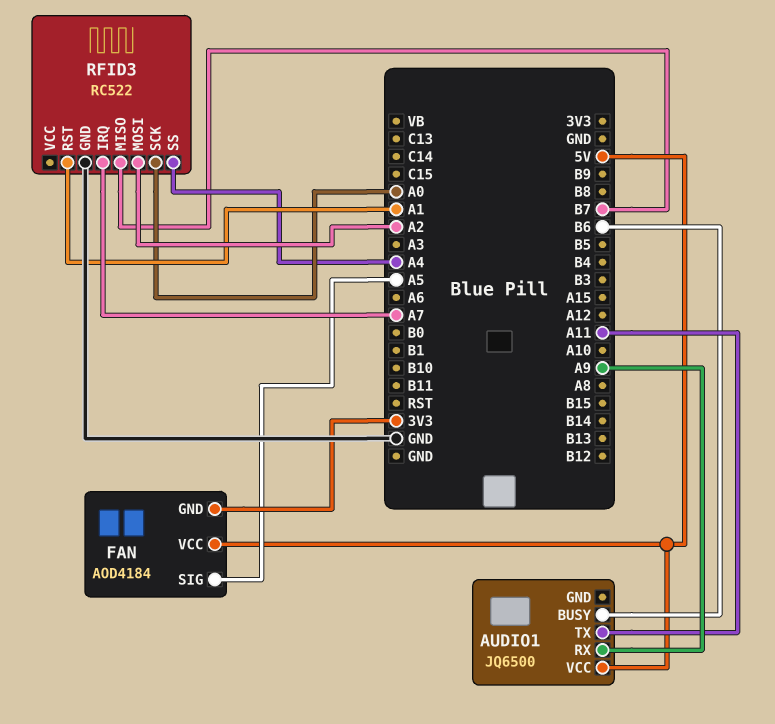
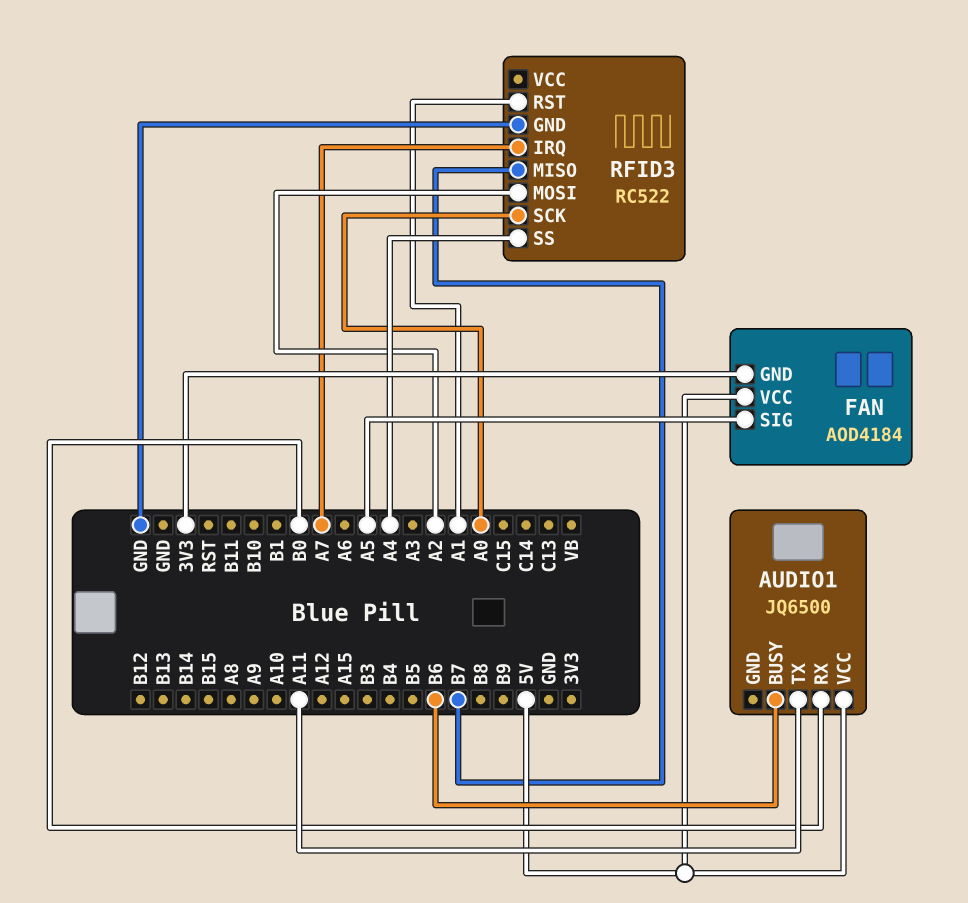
AUDIO1 pin RX: A9 -> B0

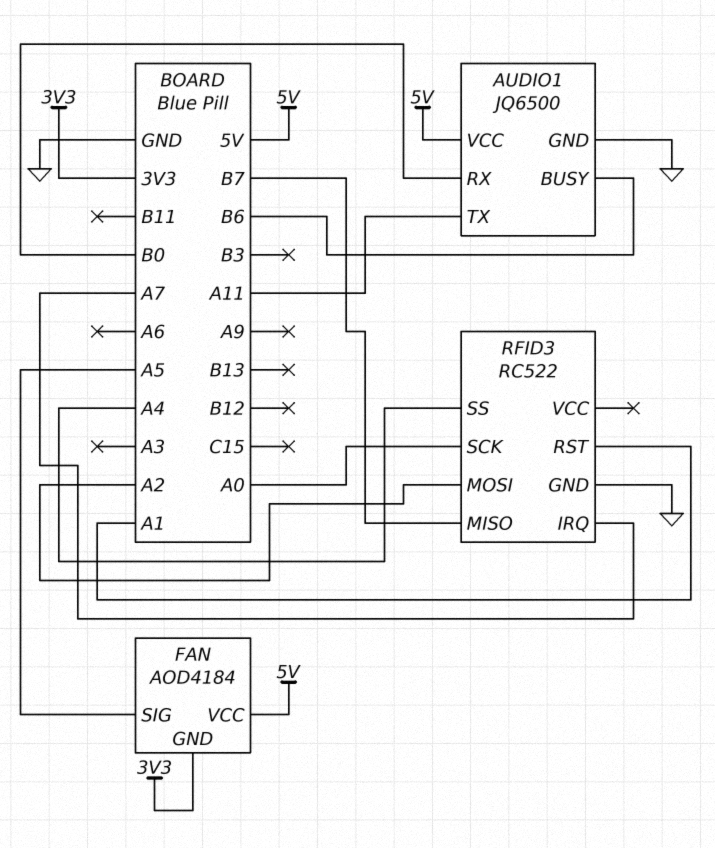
AUDIO1 pin GND: none -> GND

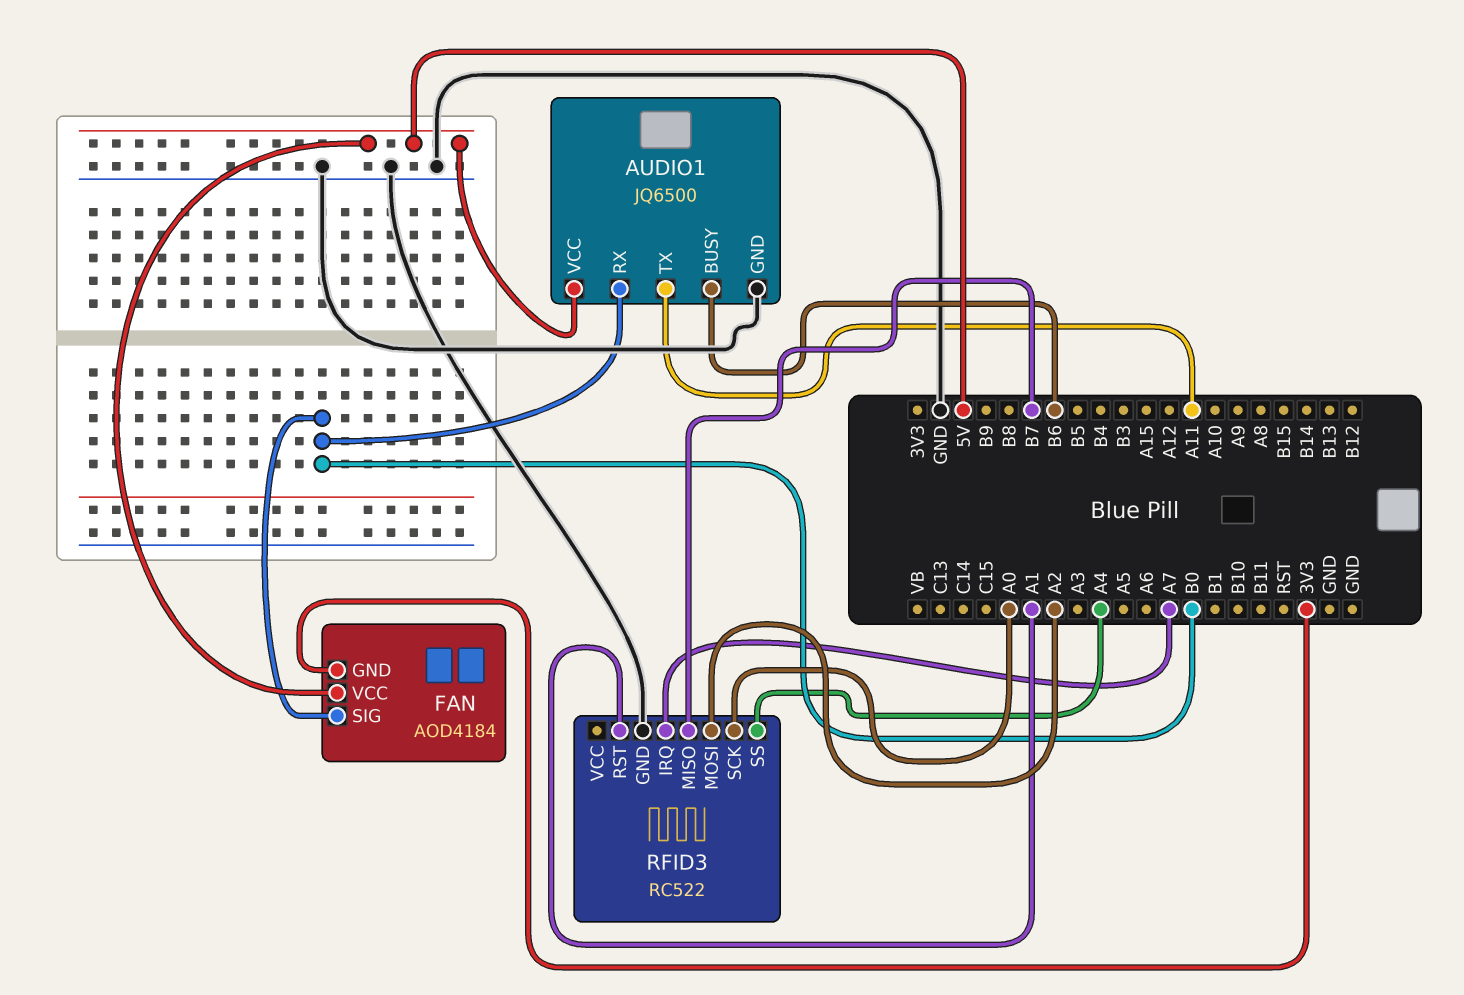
FAN pin SIG: A5 -> B0

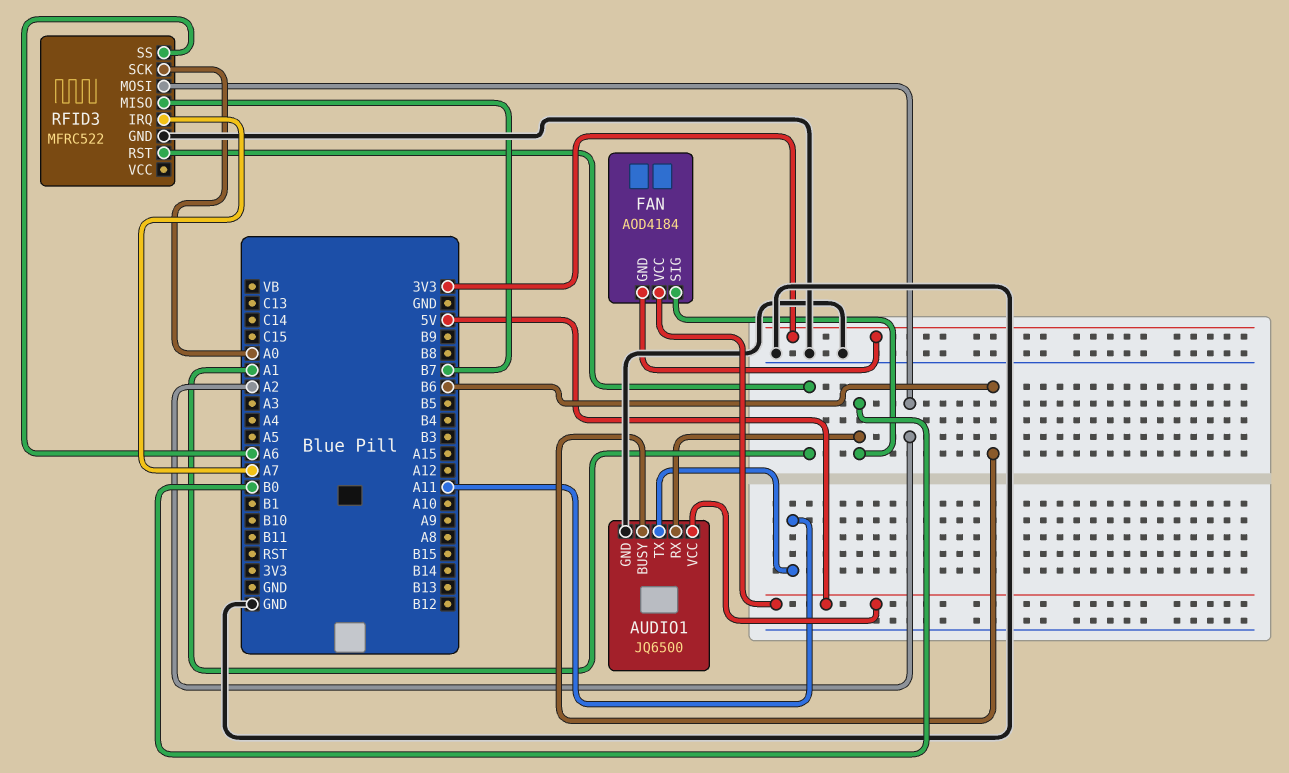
RFID3: RC522 -> MFRC522
RFID3 pin SS: A4 -> A6

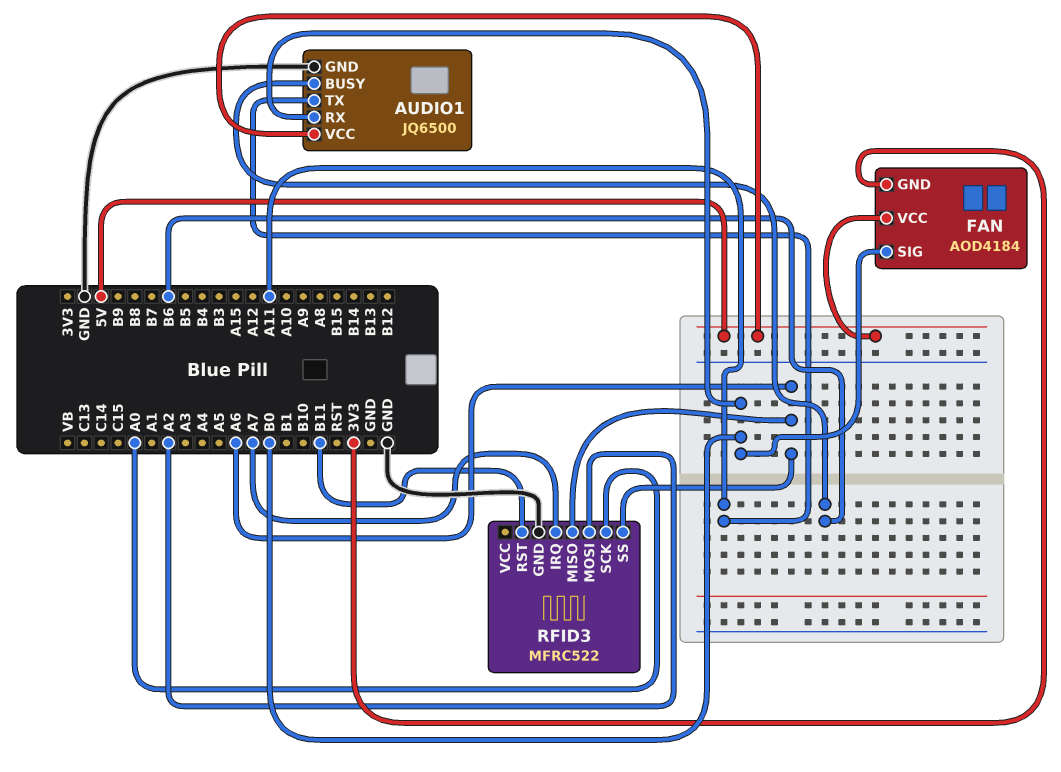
RFID3 pin MISO: B7 -> A6
RFID3 pin RST: A1 -> B11

